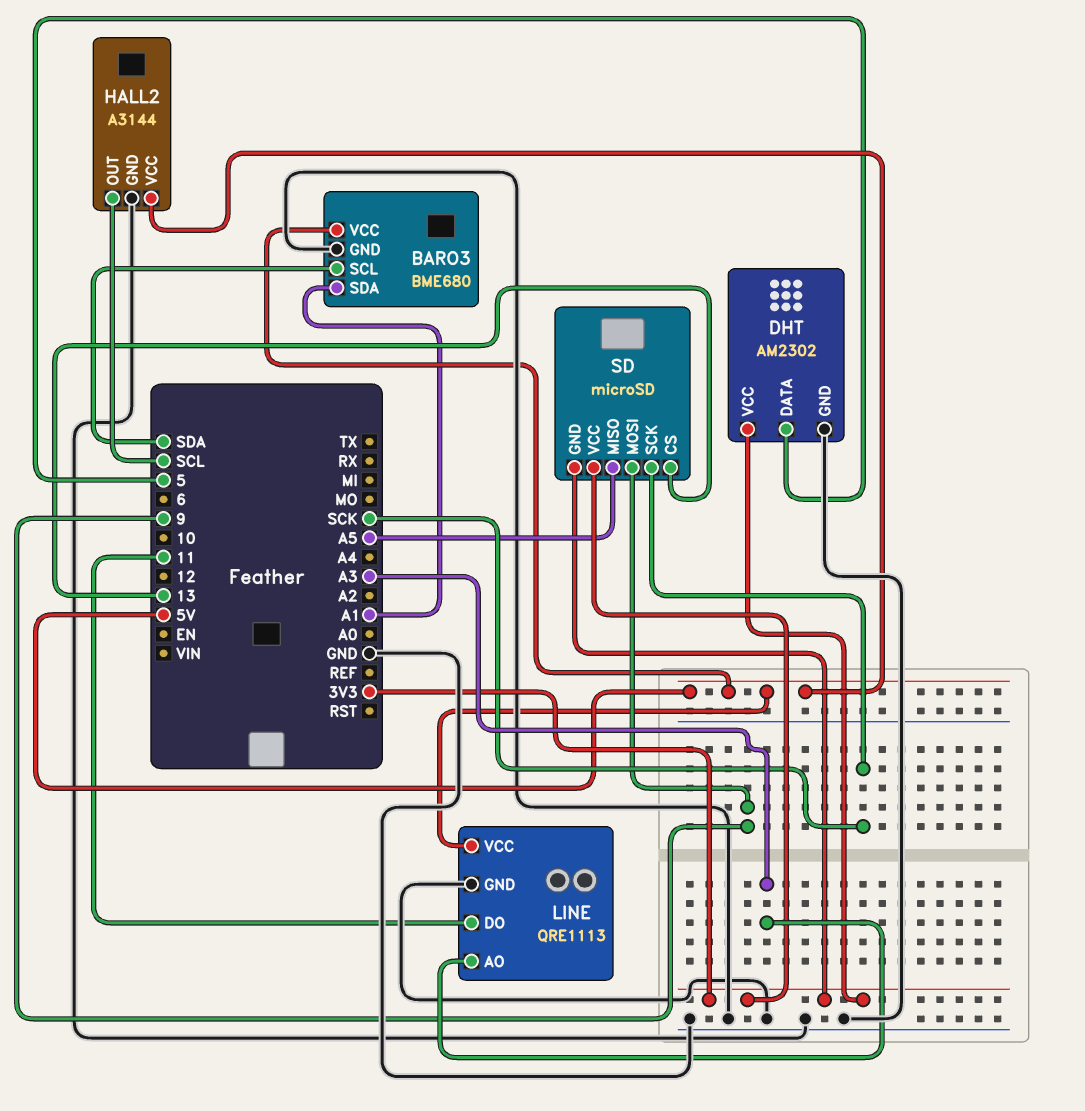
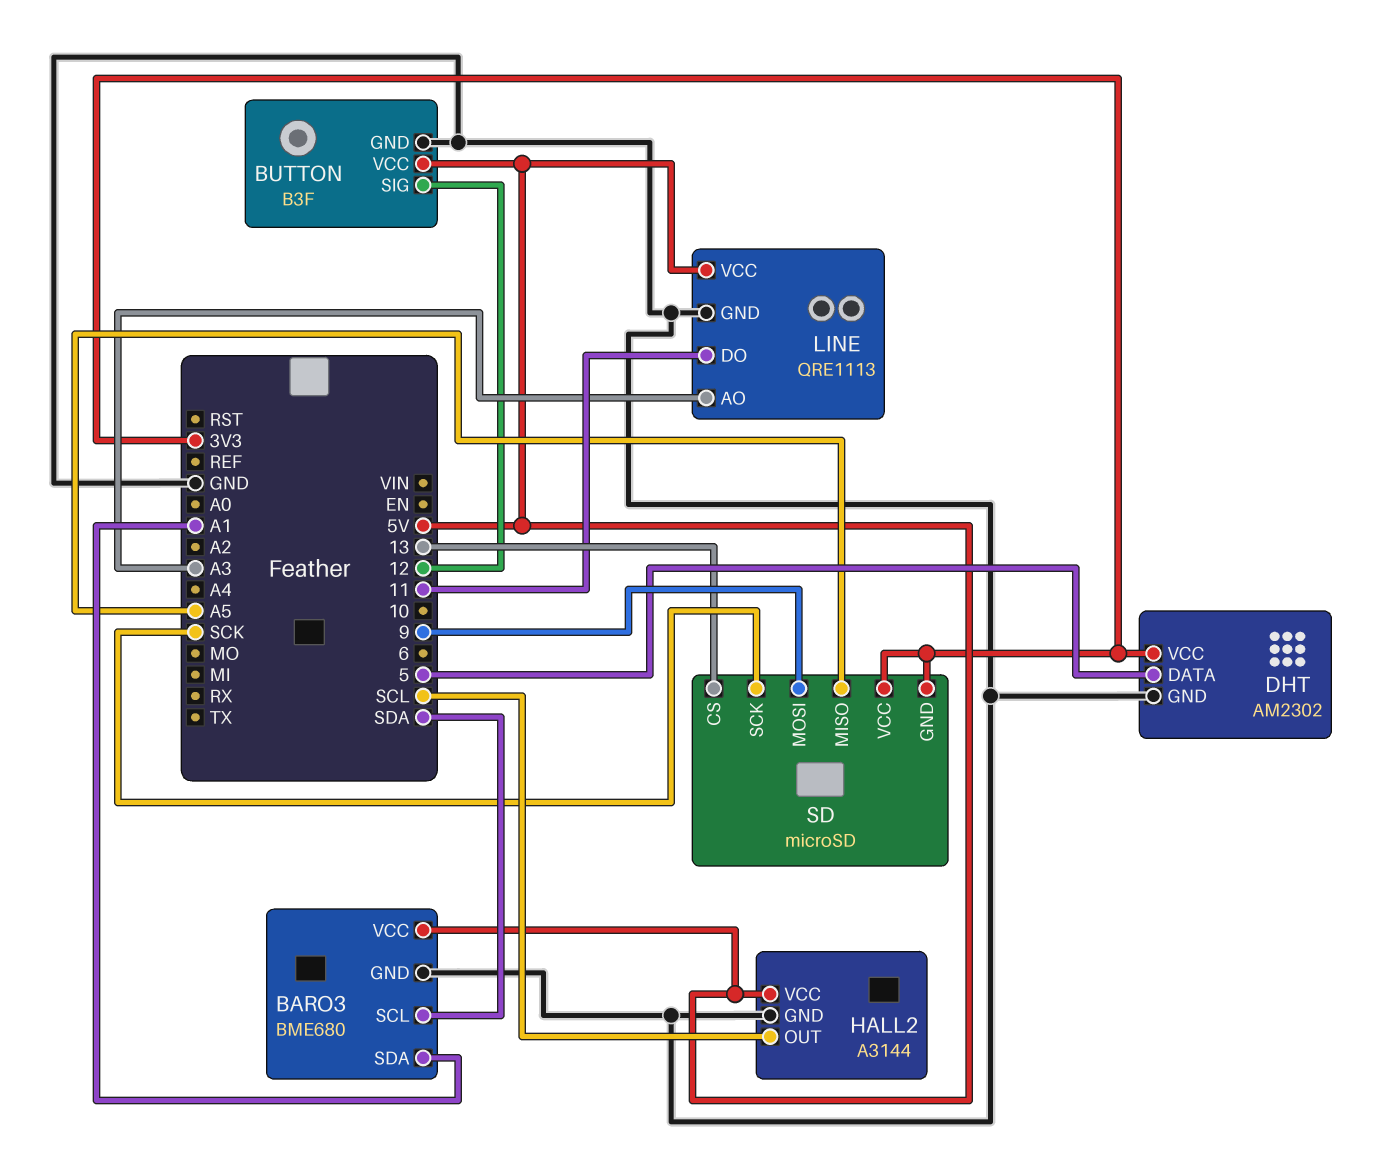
BUTTON: none -> B3F
BUTTON pin GND: none -> GND
BUTTON pin SIG: none -> 12
BUTTON pin VCC: none -> 5V

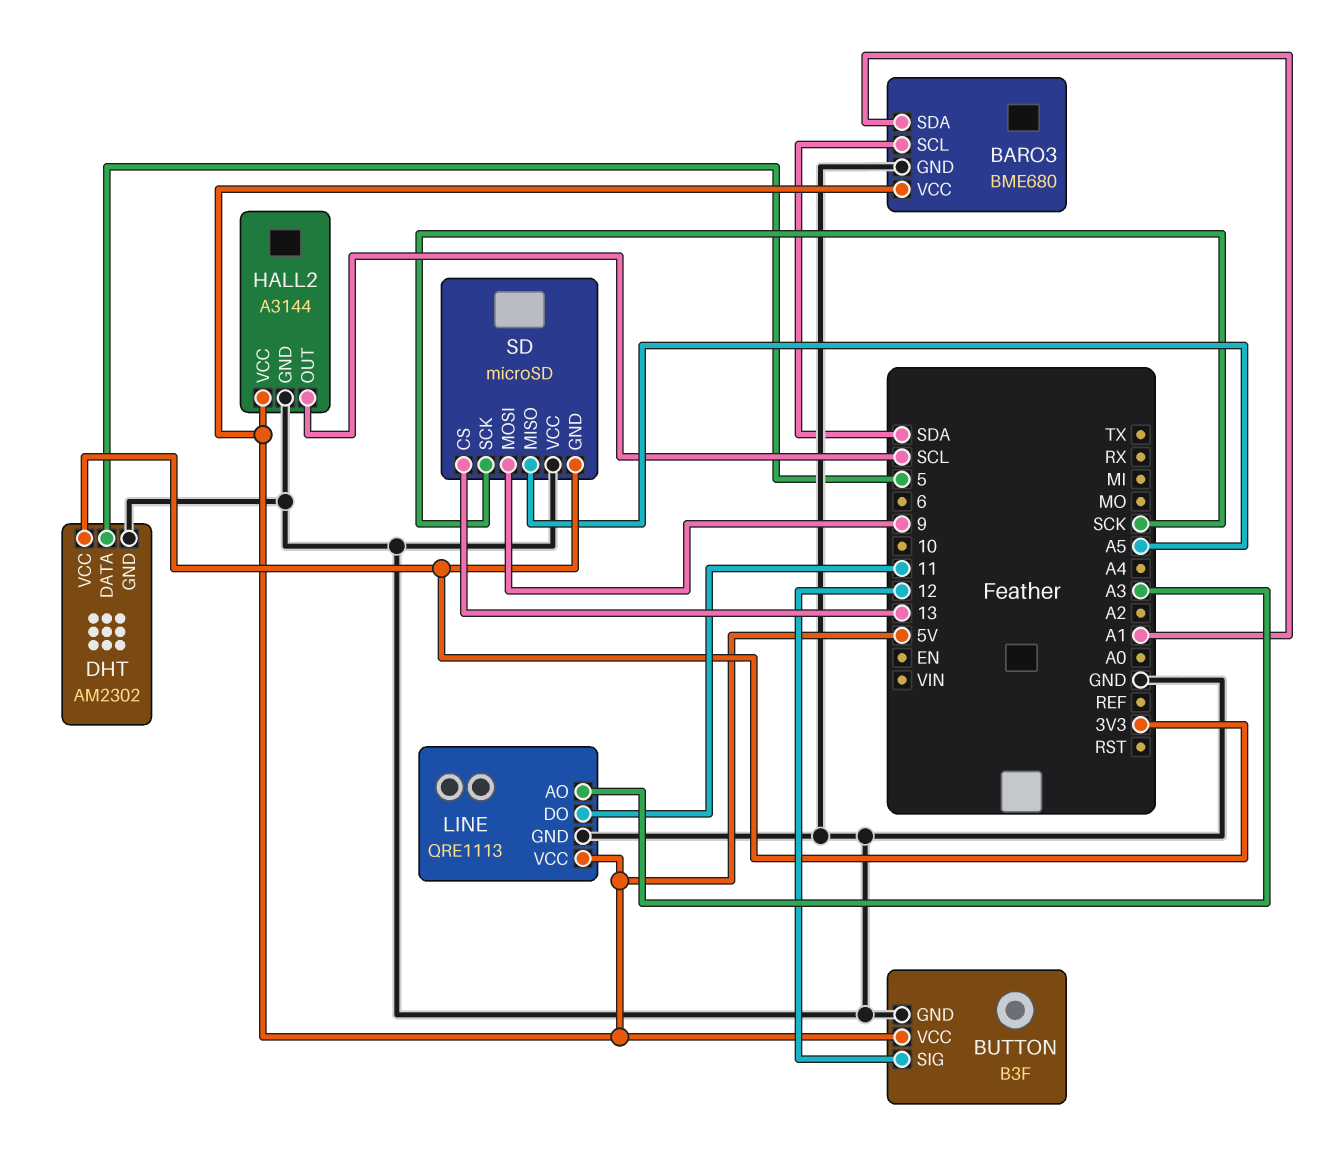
SD pin VCC: 3V3 -> GND

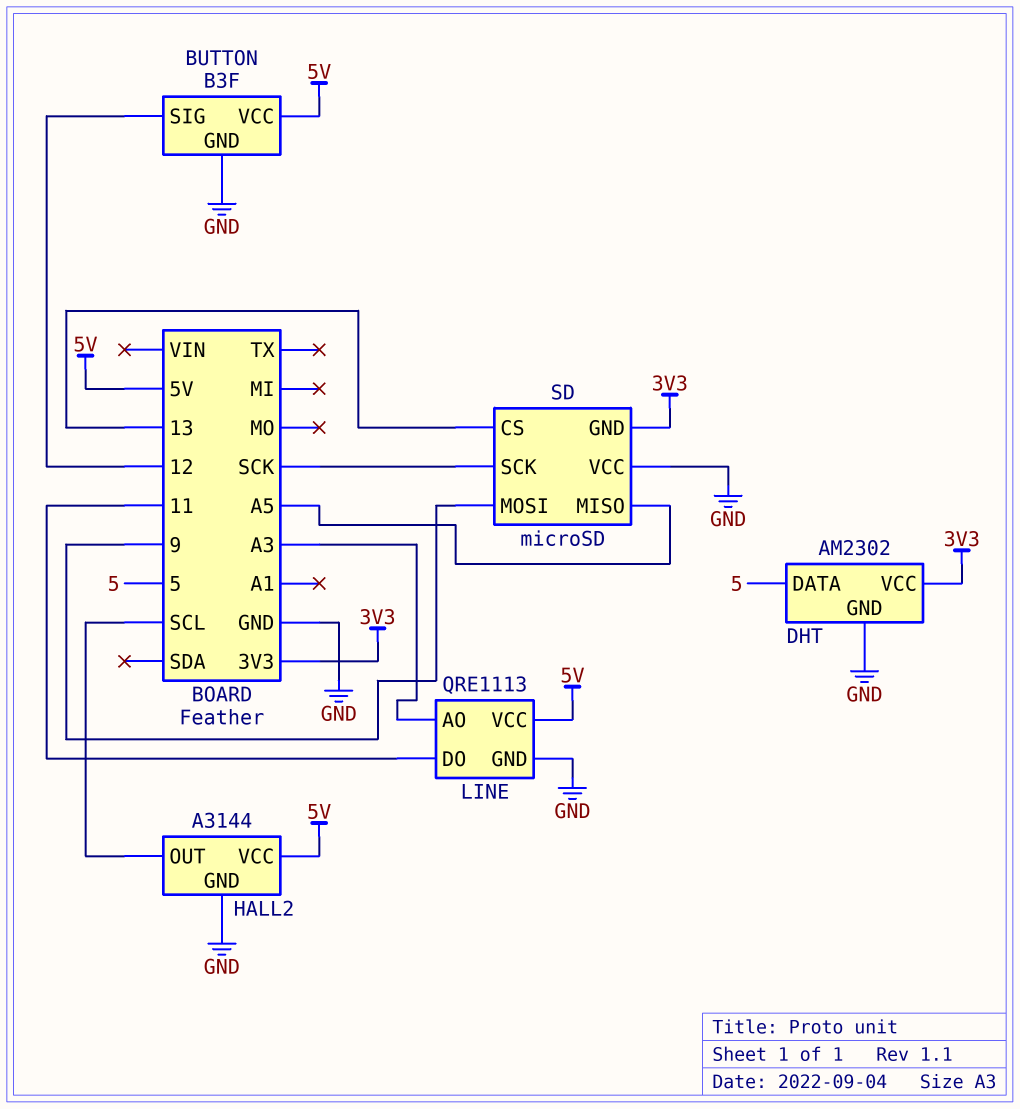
BARO3: BME680 -> none
BARO3 pin GND: GND -> none
BARO3 pin SCL: SDA -> none
BARO3 pin SDA: A1 -> none
BARO3 pin VCC: 5V -> none

